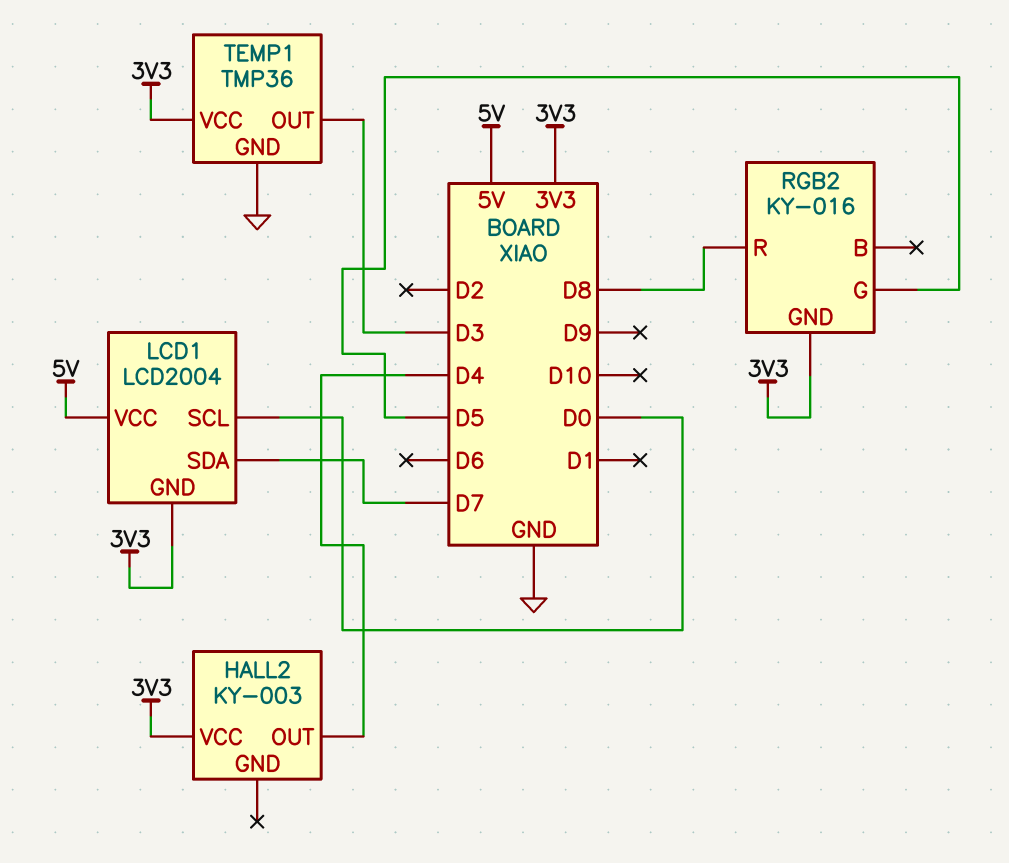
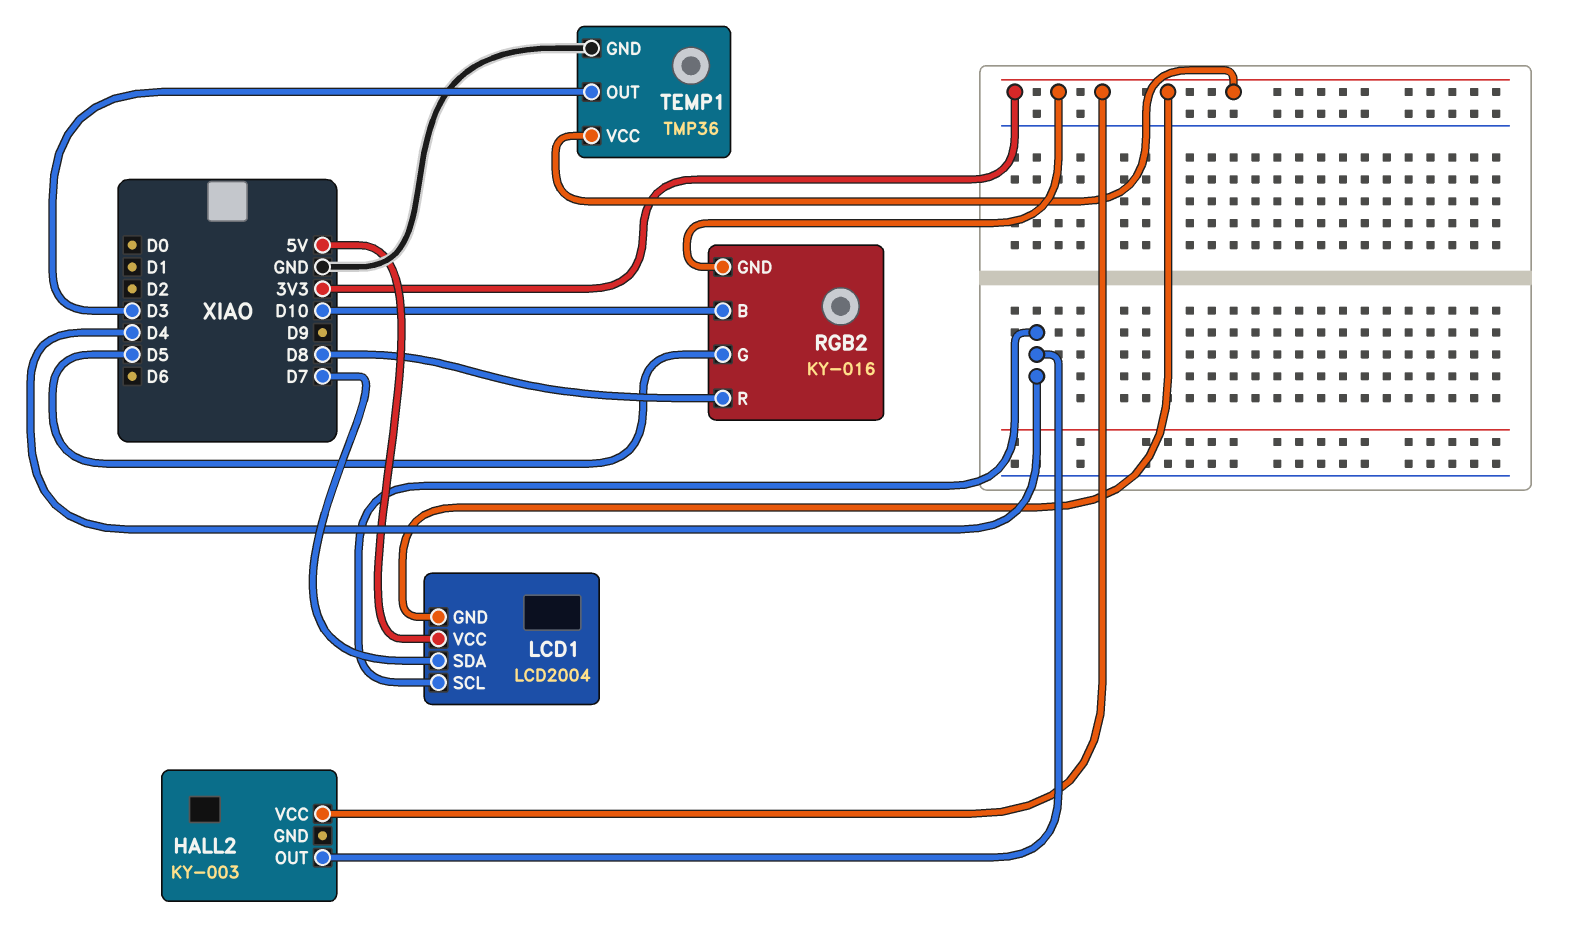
LCD1 pin SCL: D0 -> D4
RGB2 pin B: none -> D10

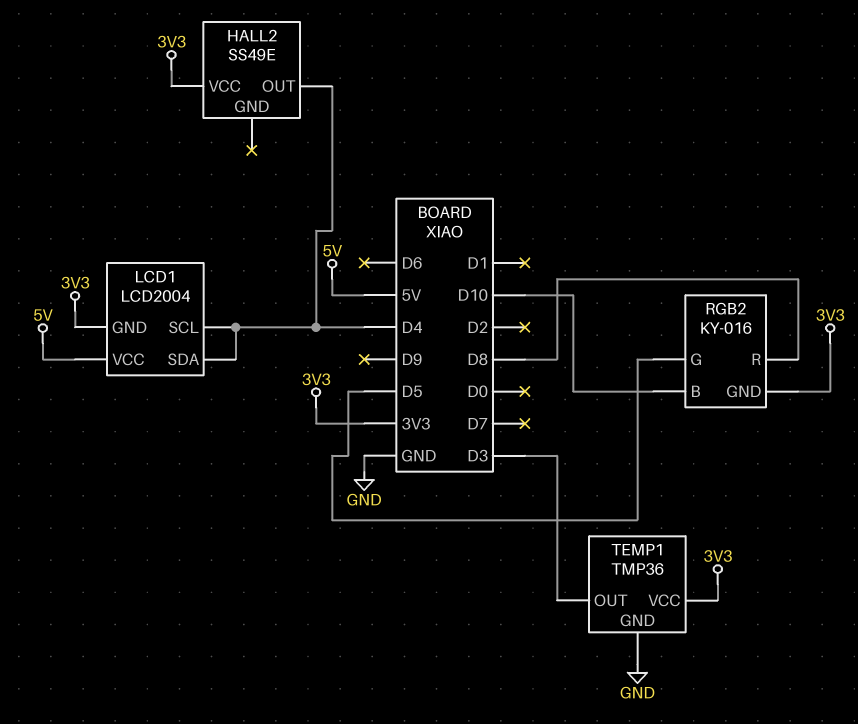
HALL2: KY-003 -> SS49E
LCD1 pin SDA: D7 -> D4

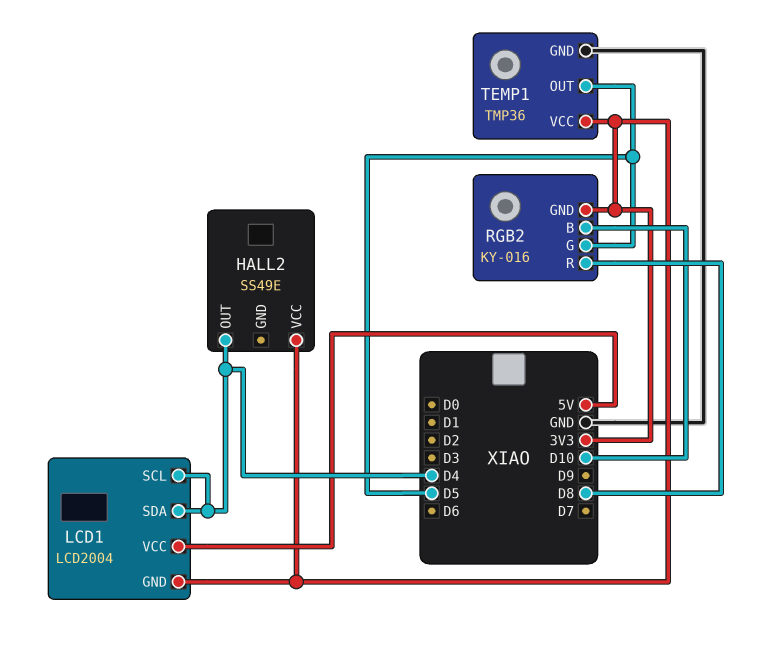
TEMP1 pin OUT: D3 -> D5

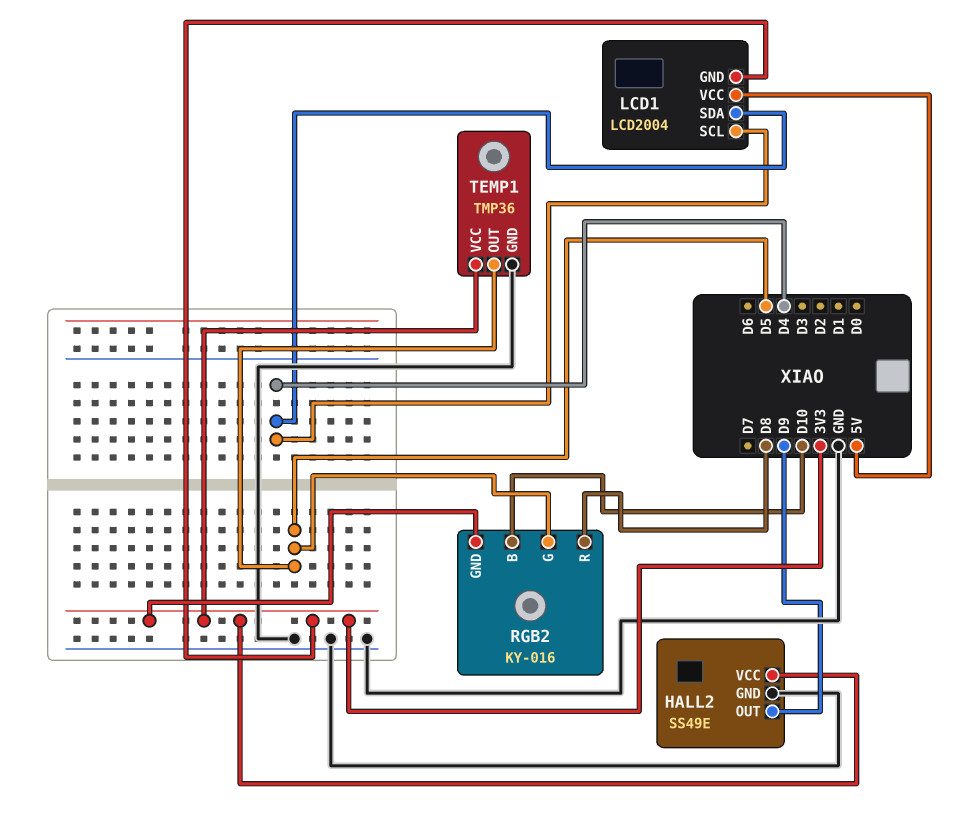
HALL2 pin GND: none -> GND
HALL2 pin OUT: D4 -> D9

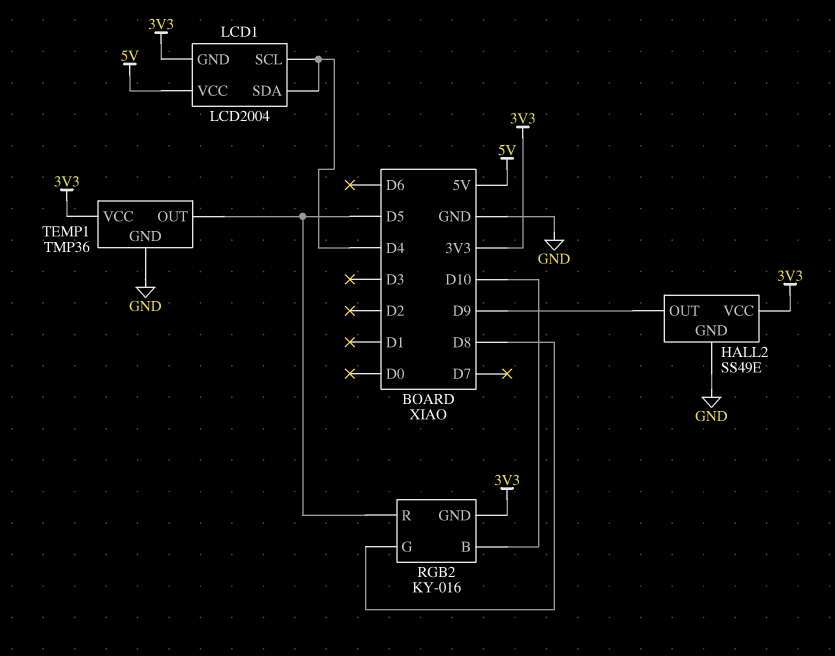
RGB2 pin G: D5 -> D8
RGB2 pin R: D8 -> D5

